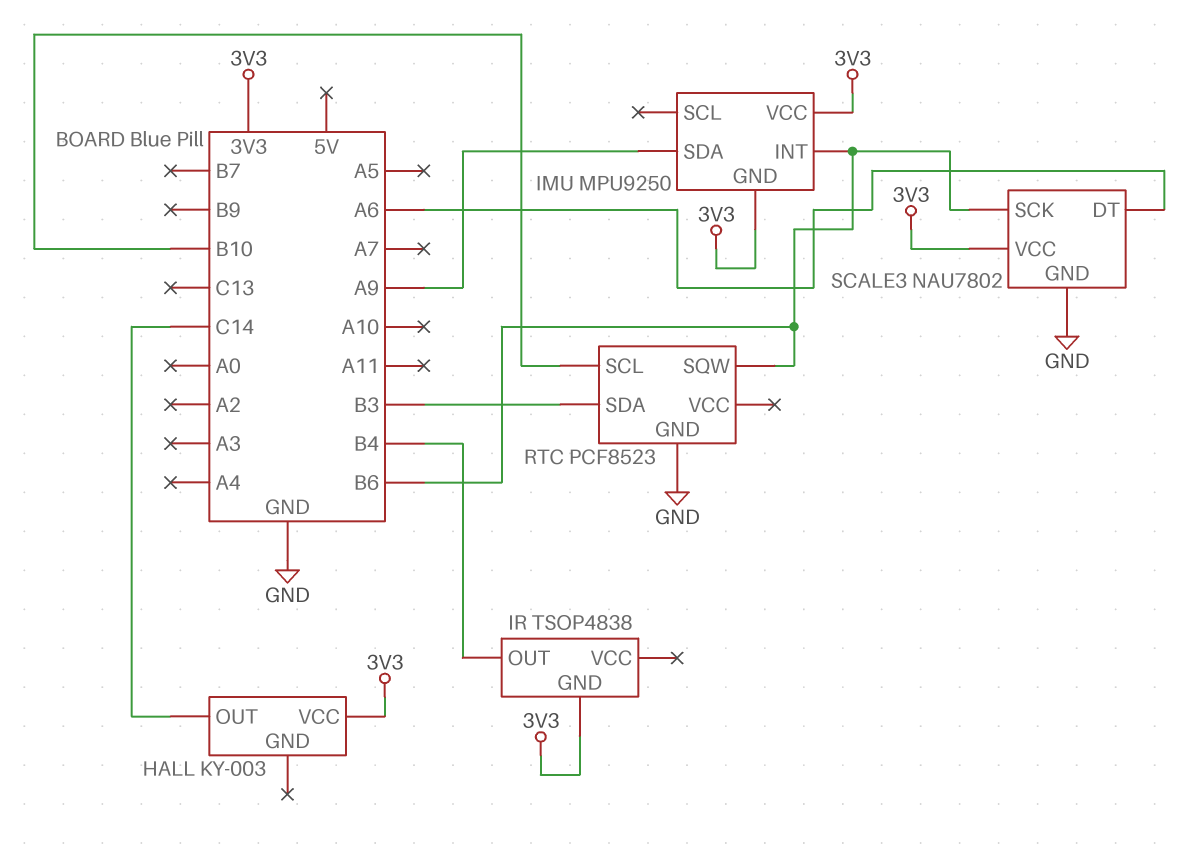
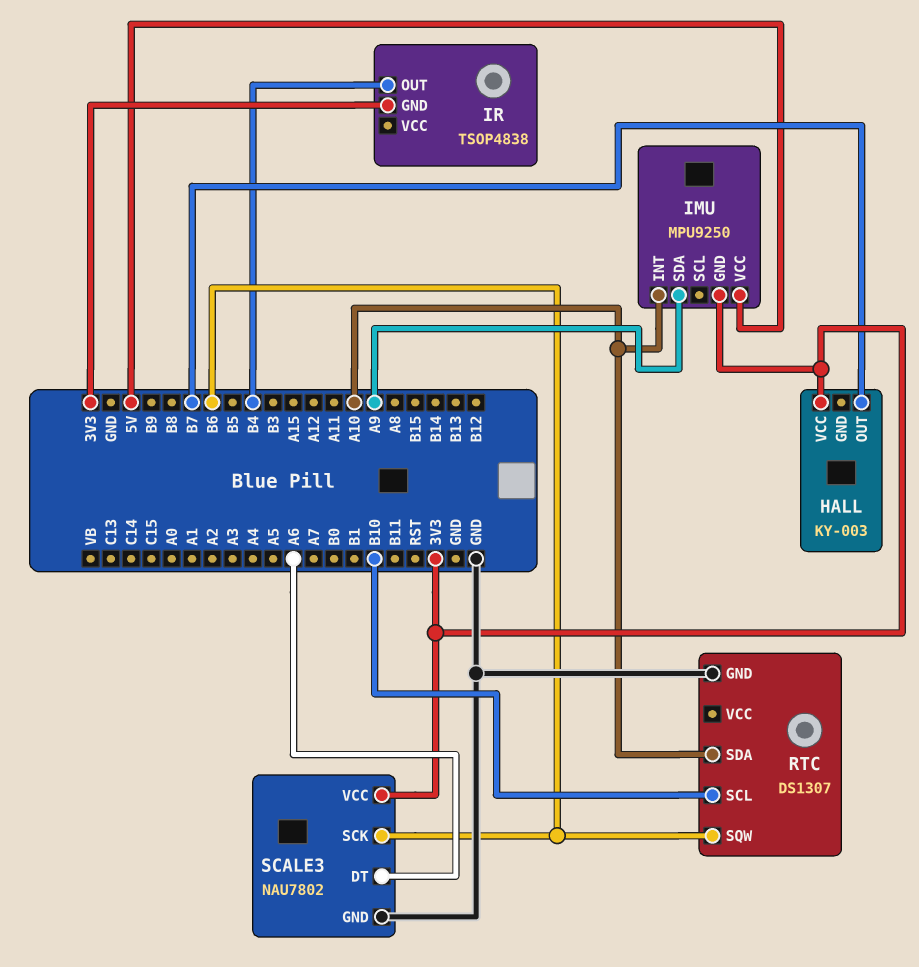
HALL pin OUT: C14 -> B7
IMU pin INT: B6 -> A10
IMU pin VCC: 3V3 -> 5V
RTC: PCF8523 -> DS1307
RTC pin SDA: B3 -> A10

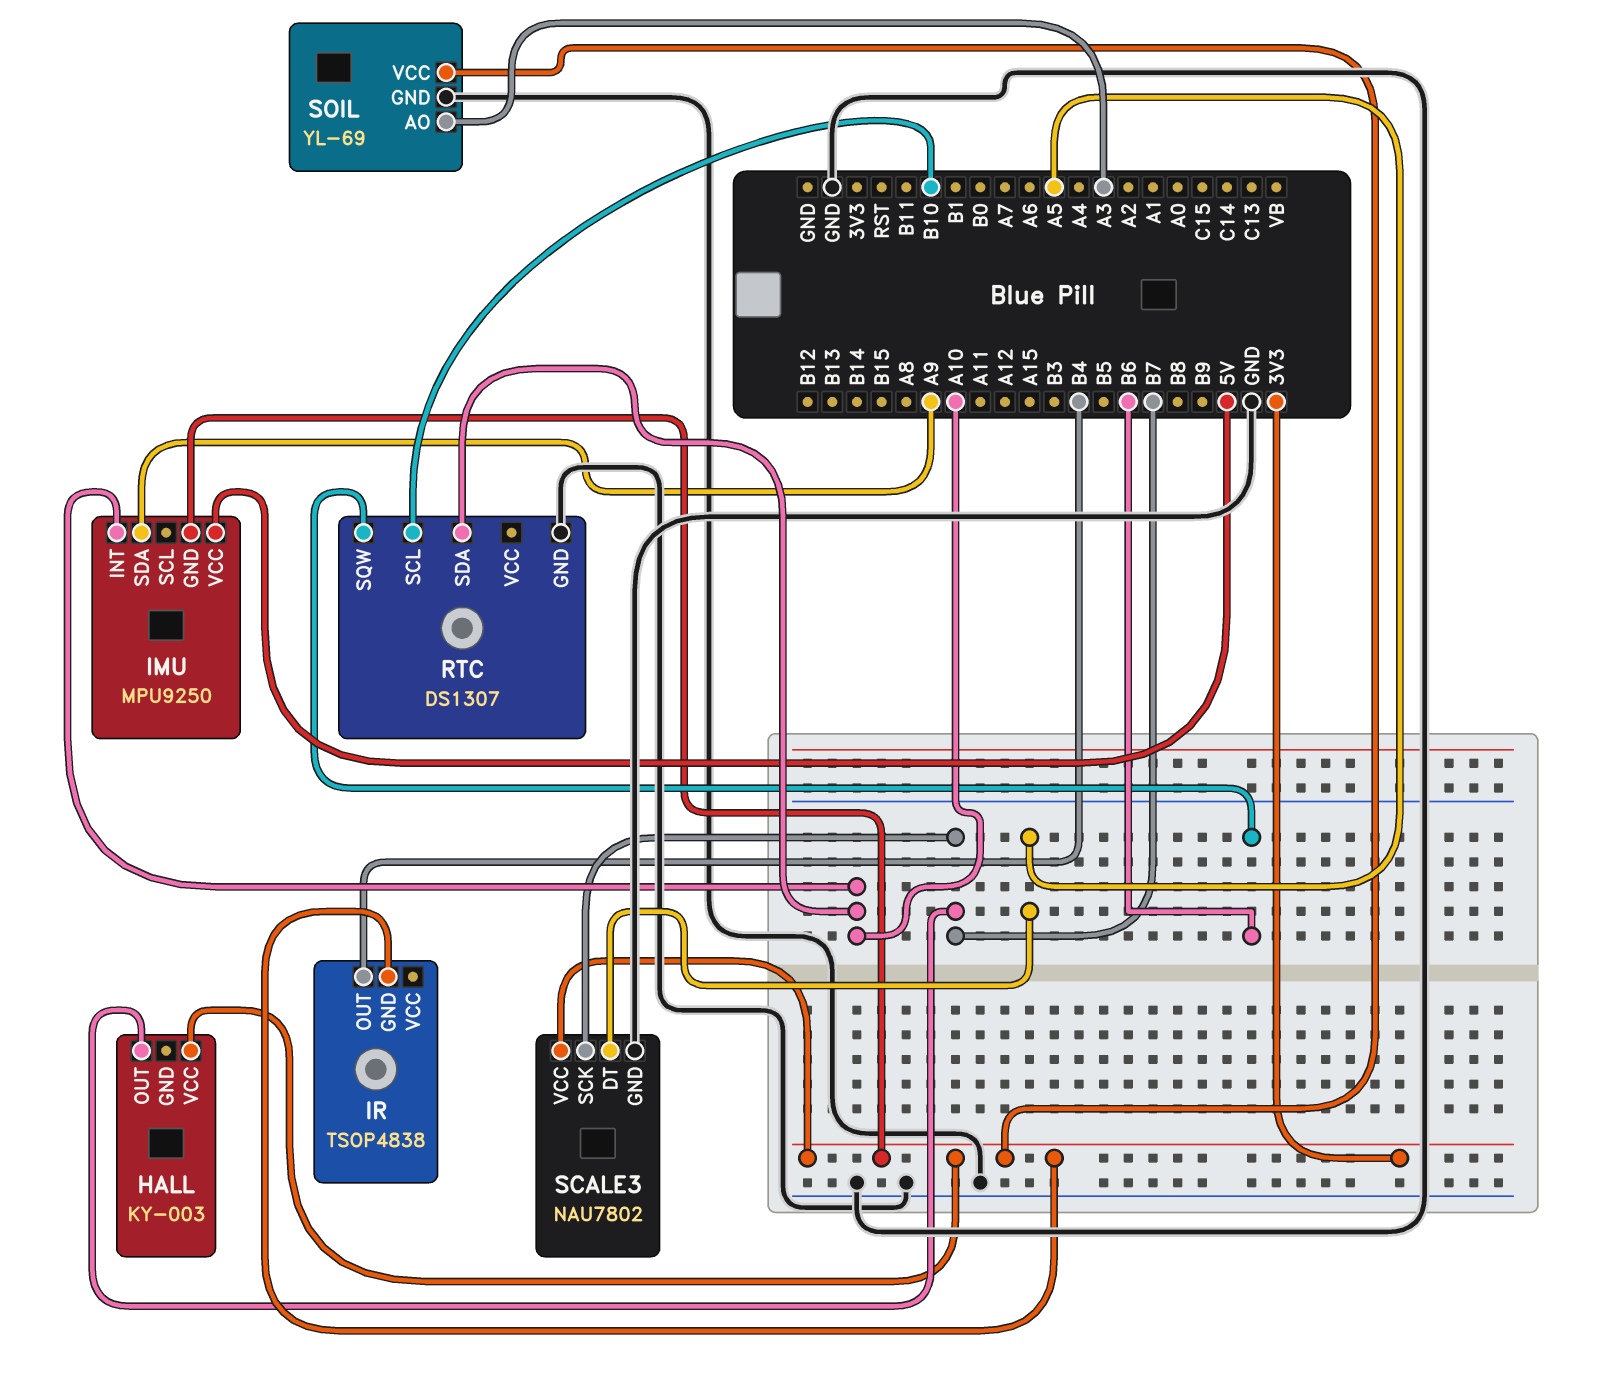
SCALE3 pin DT: A6 -> A5
SCALE3 pin SCK: B6 -> B7
SOIL: none -> YL-69
SOIL pin AO: none -> A3
SOIL pin GND: none -> GND
SOIL pin VCC: none -> 3V3

